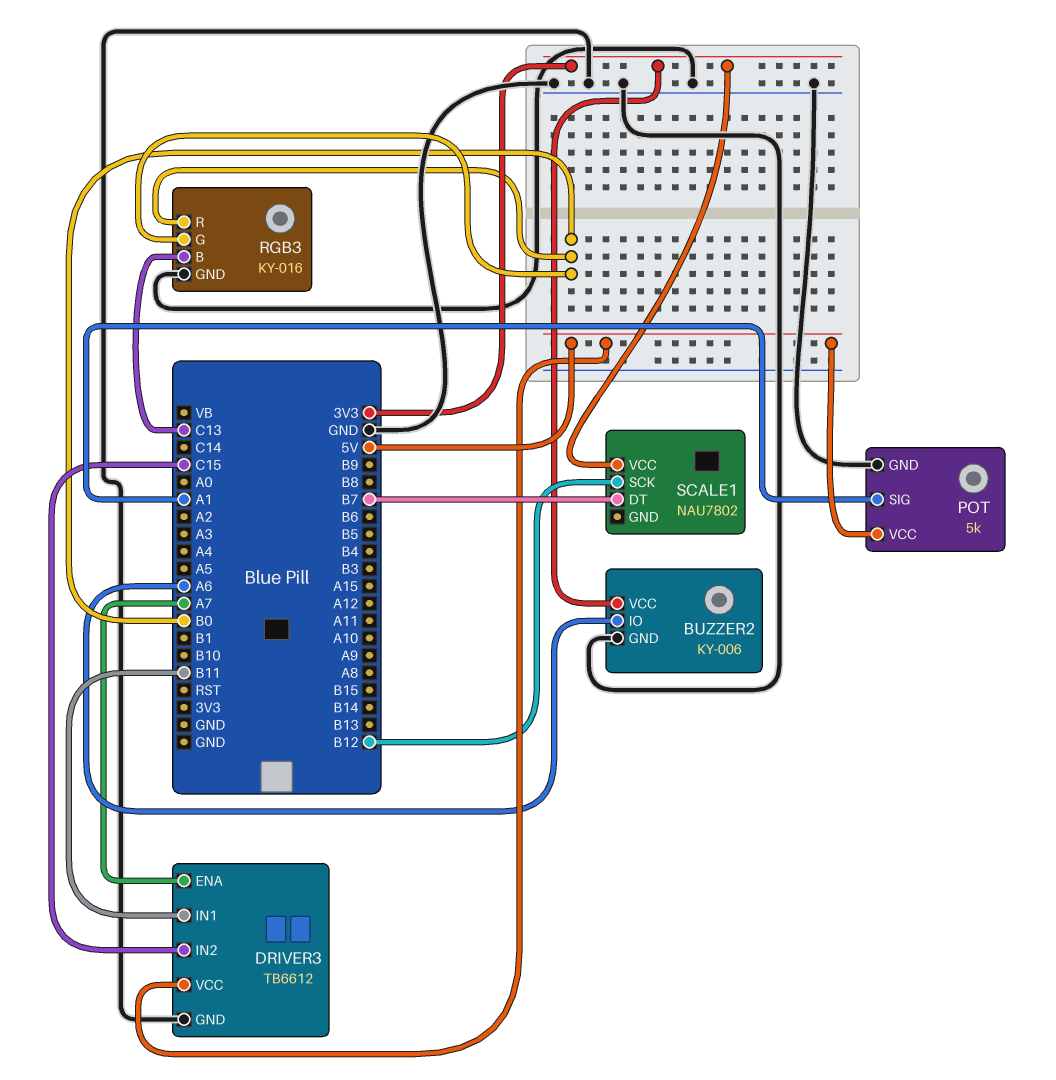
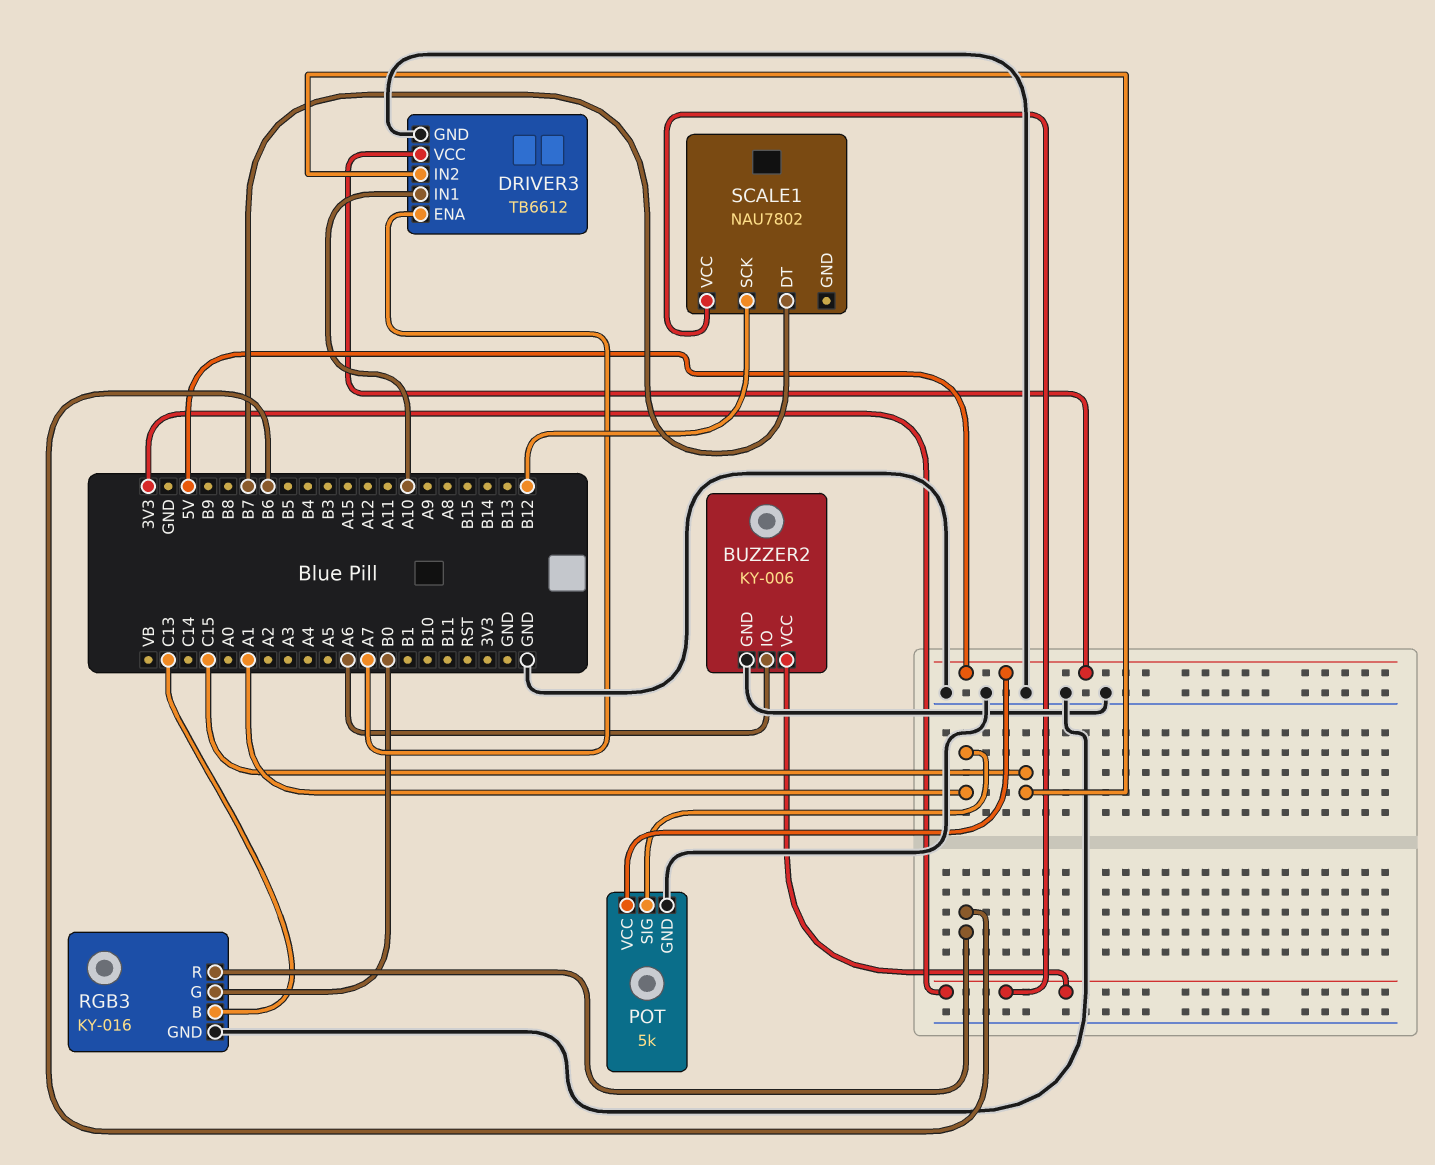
DRIVER3 pin IN1: B11 -> A10
RGB3 pin R: B0 -> B6

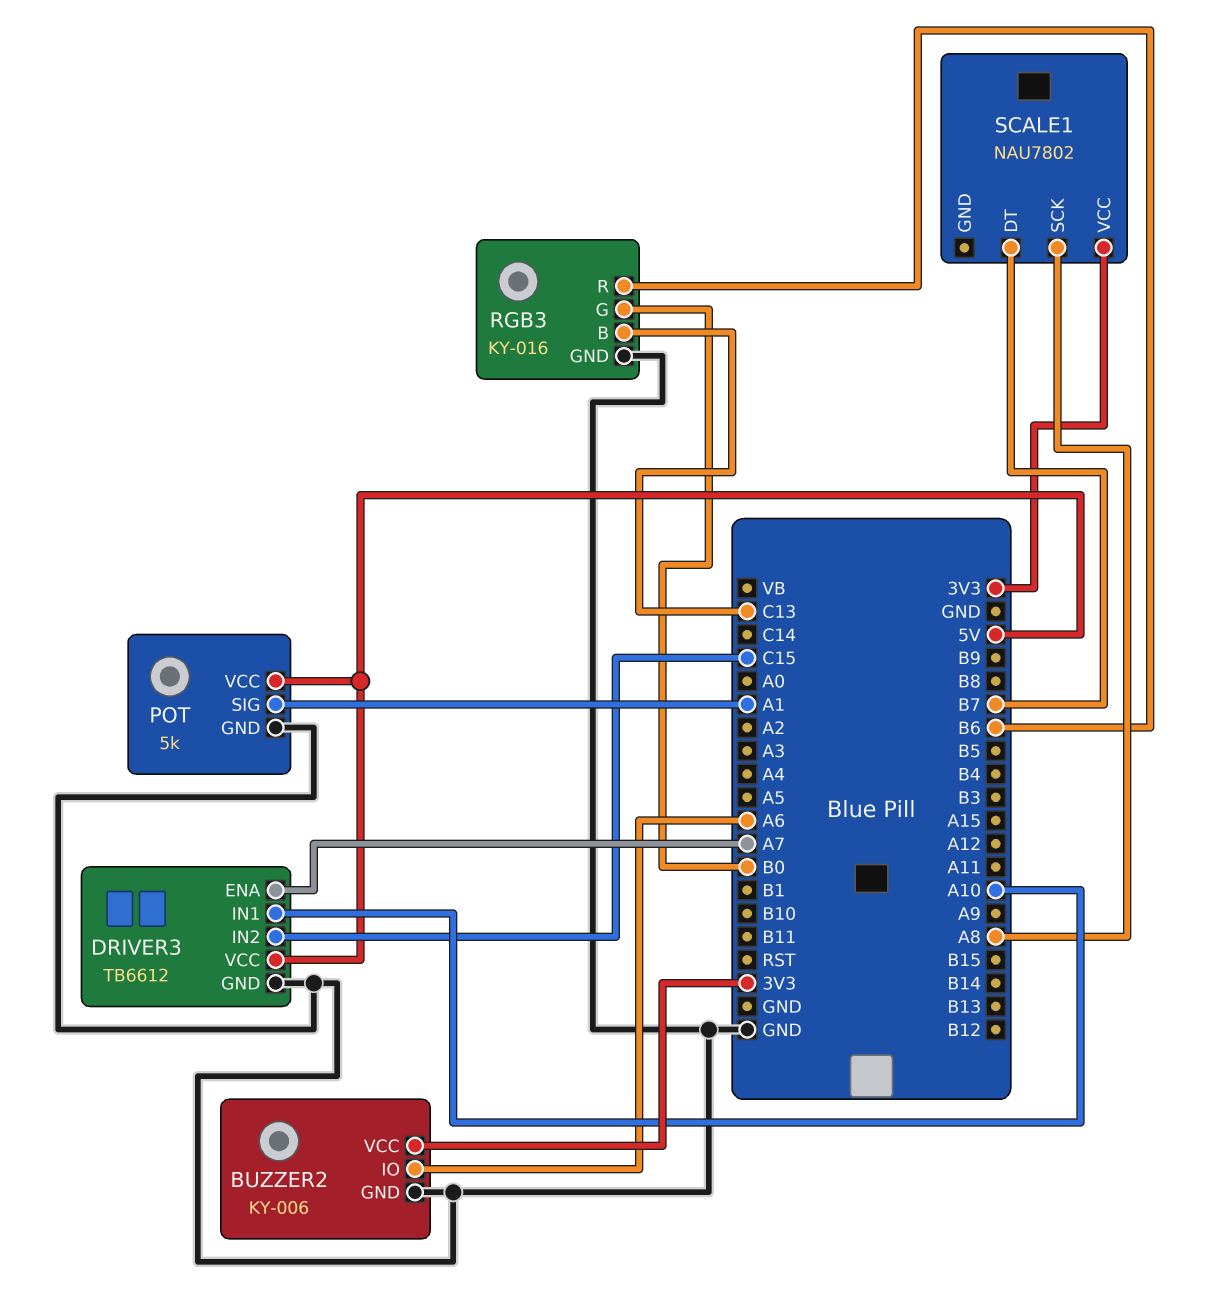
SCALE1 pin SCK: B12 -> A8

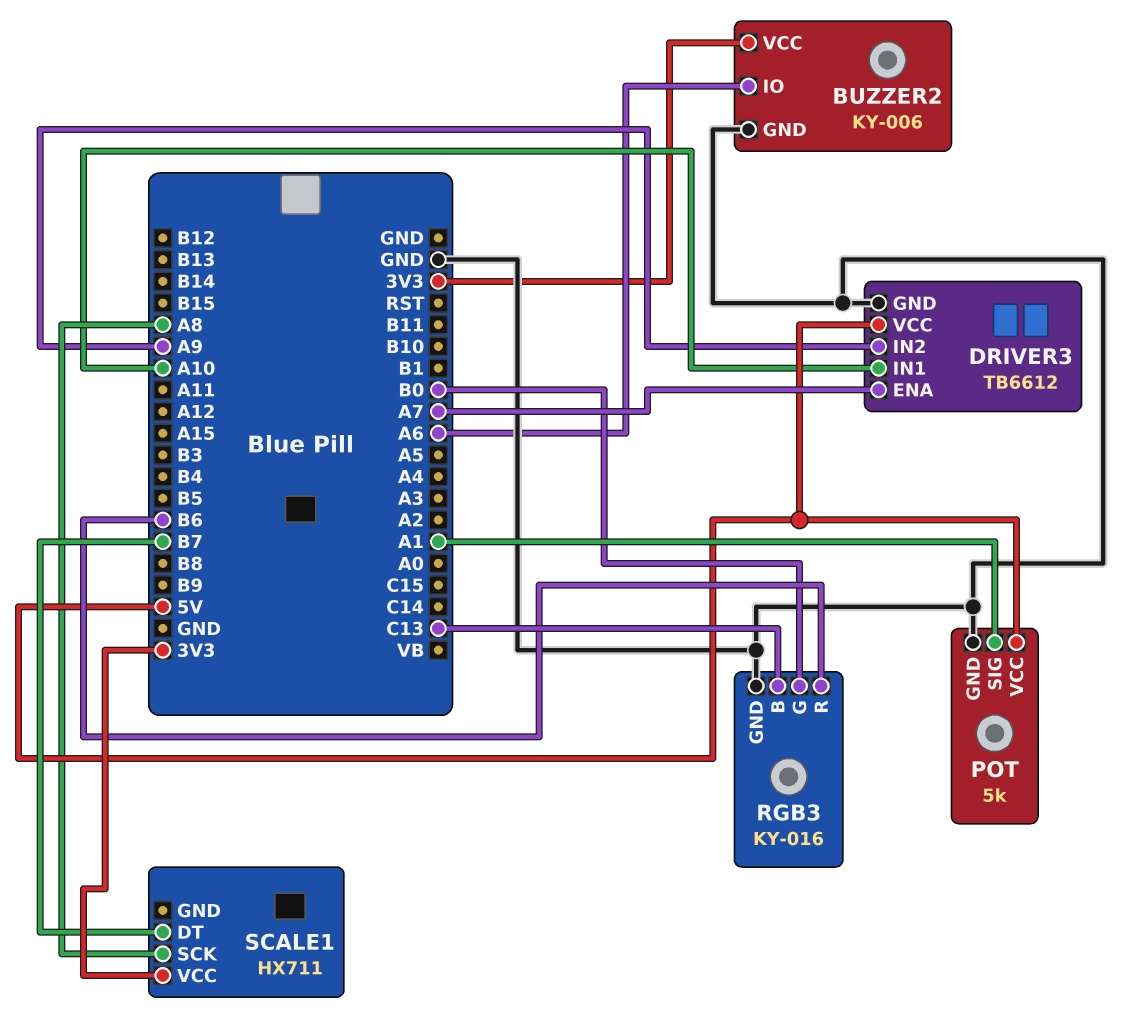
DRIVER3 pin IN2: C15 -> A9
SCALE1: NAU7802 -> HX711

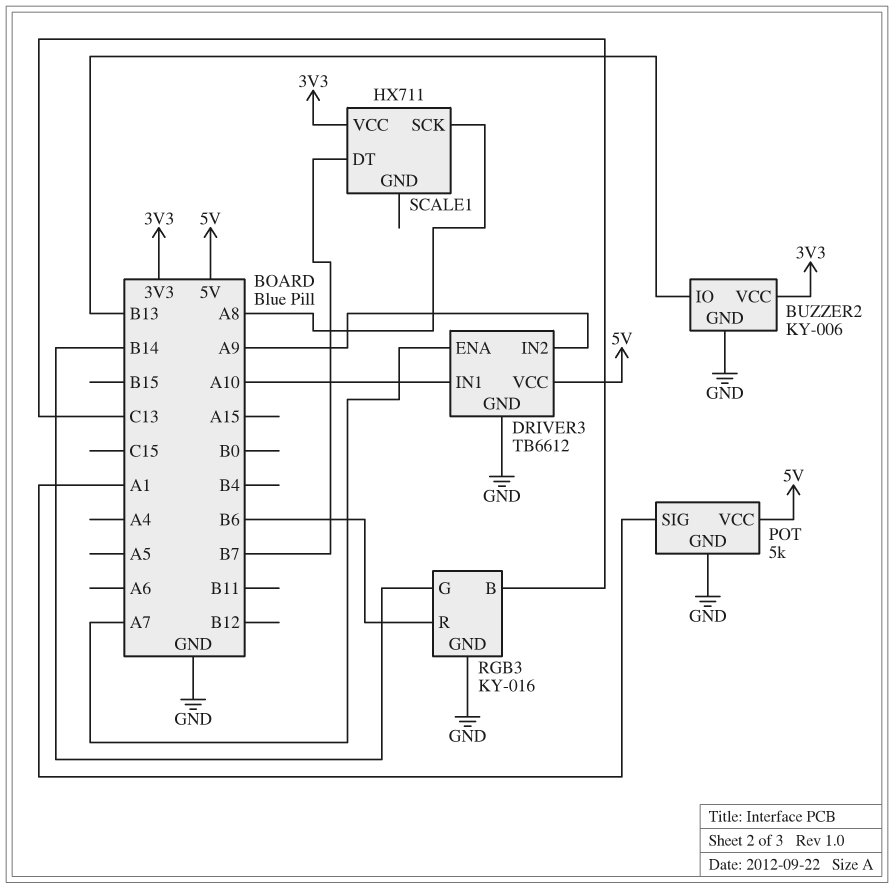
BUZZER2 pin IO: A6 -> B13
RGB3 pin G: B0 -> B14

